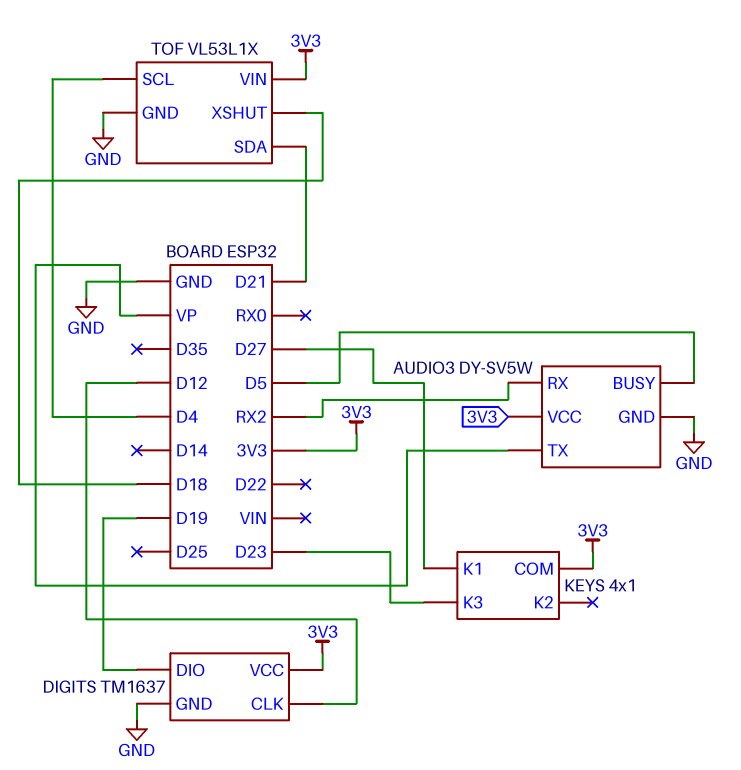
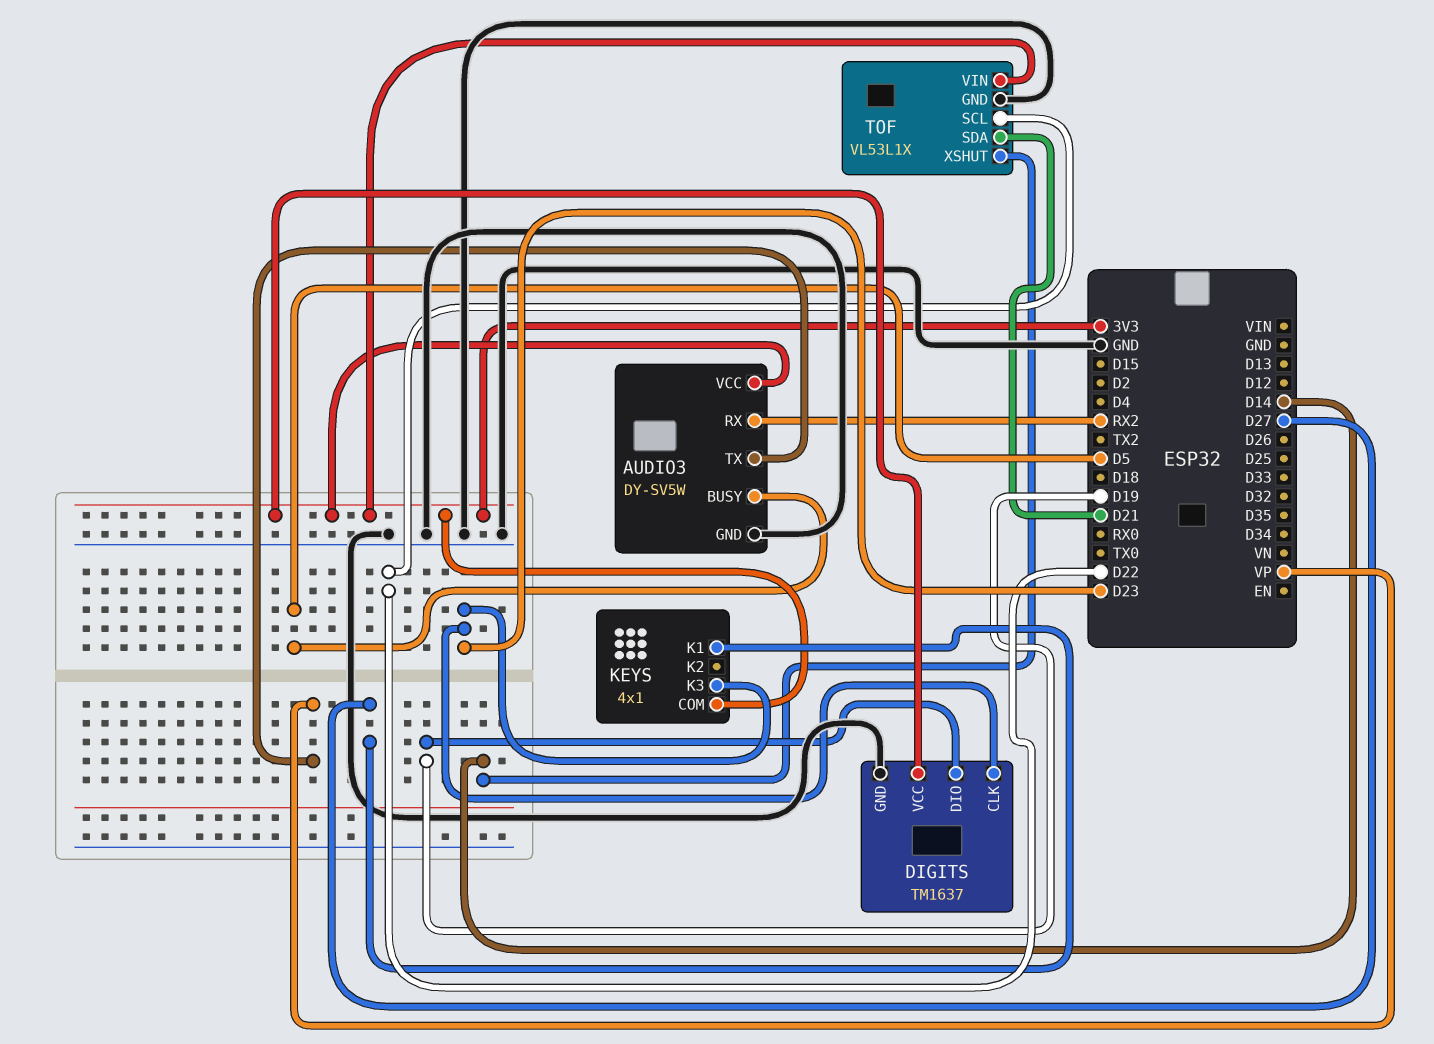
DIGITS pin CLK: D12 -> D23
TOF pin SCL: D4 -> D22
TOF pin XSHUT: D18 -> D14

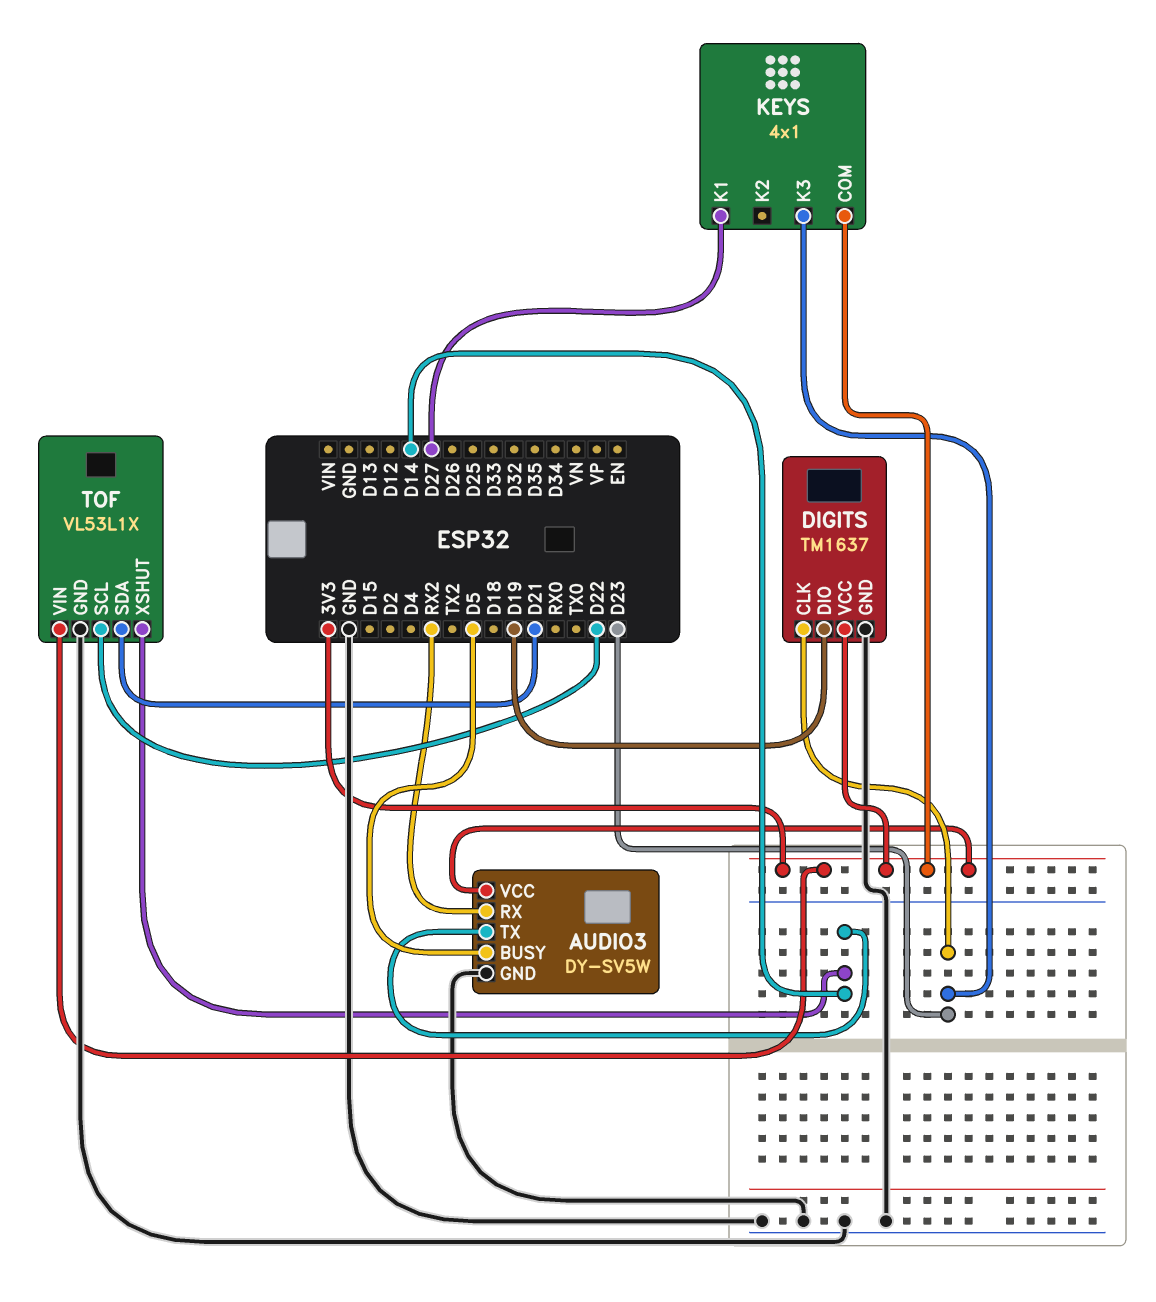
AUDIO3 pin TX: VP -> D14

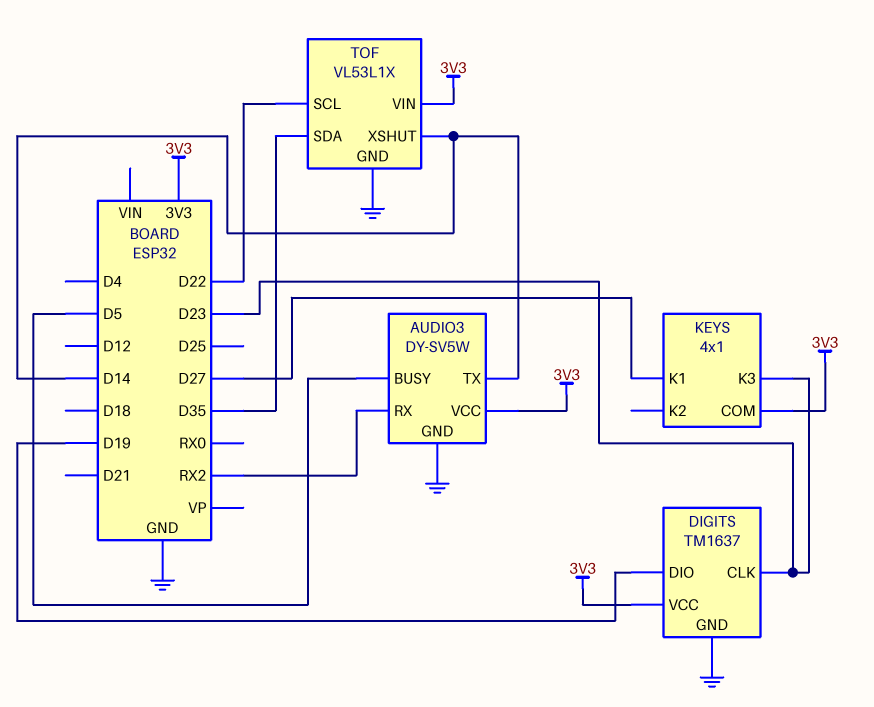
TOF pin SDA: D21 -> D35

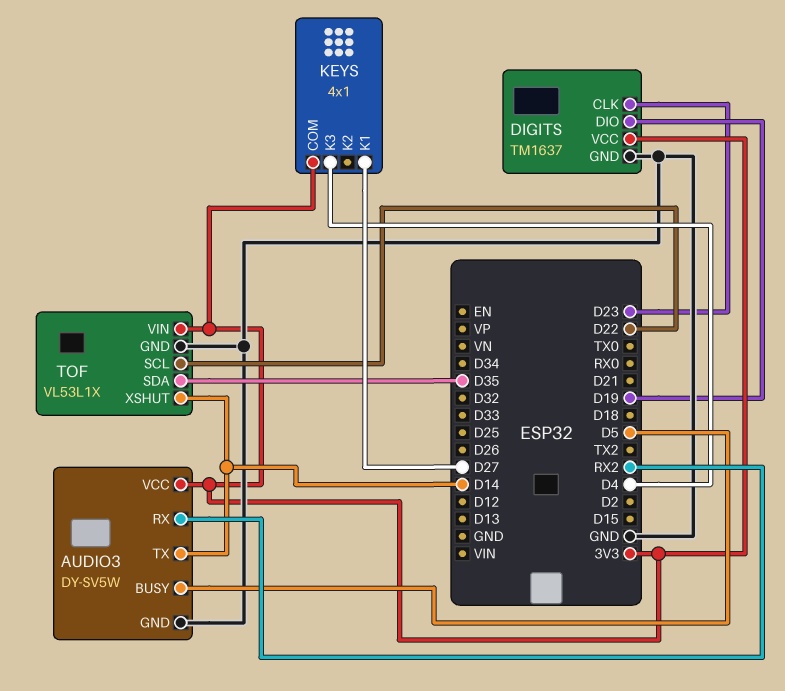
KEYS pin K3: D23 -> D4

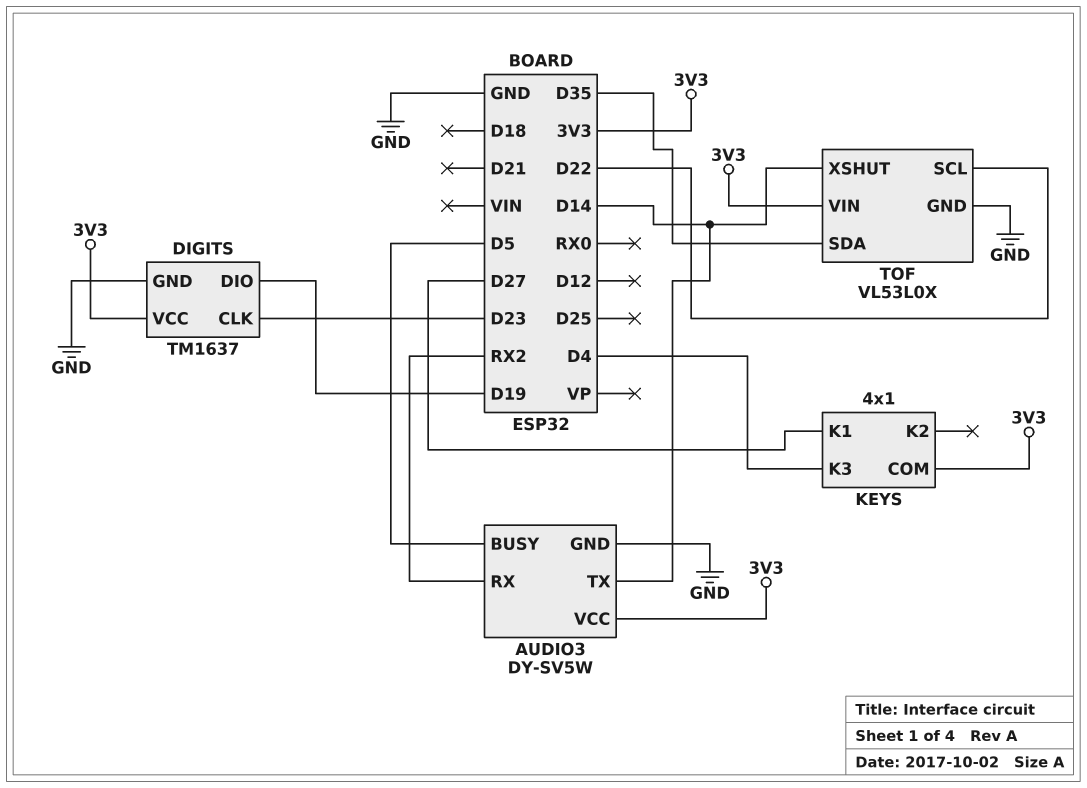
TOF: VL53L1X -> VL53L0X

